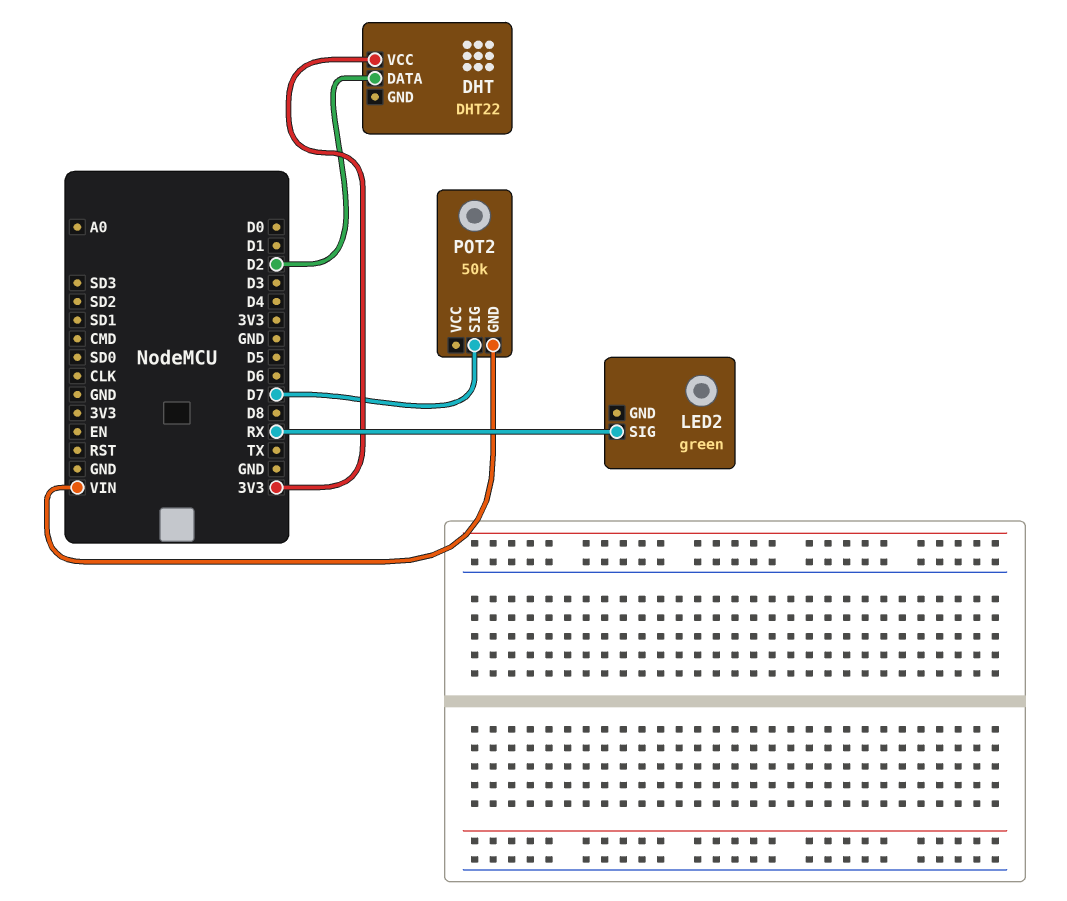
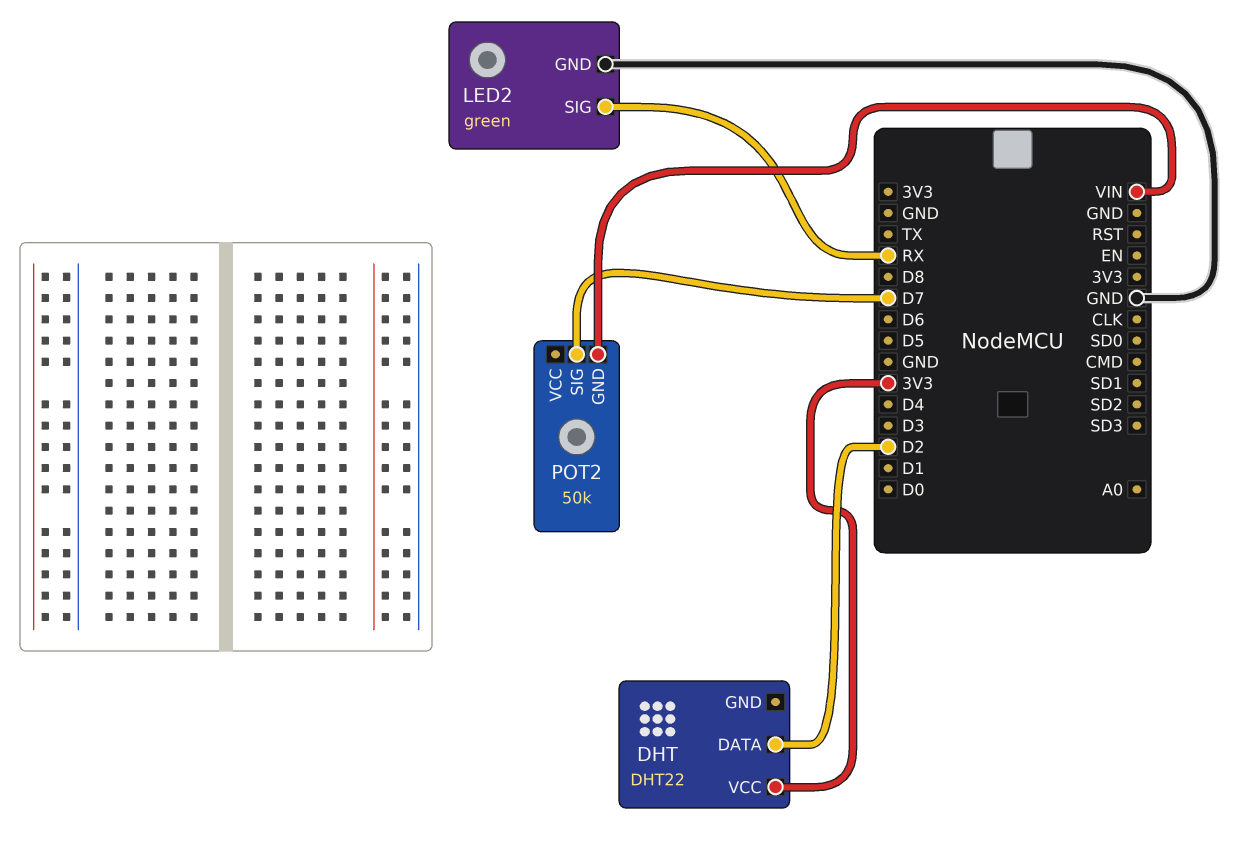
LED2 pin GND: none -> GND

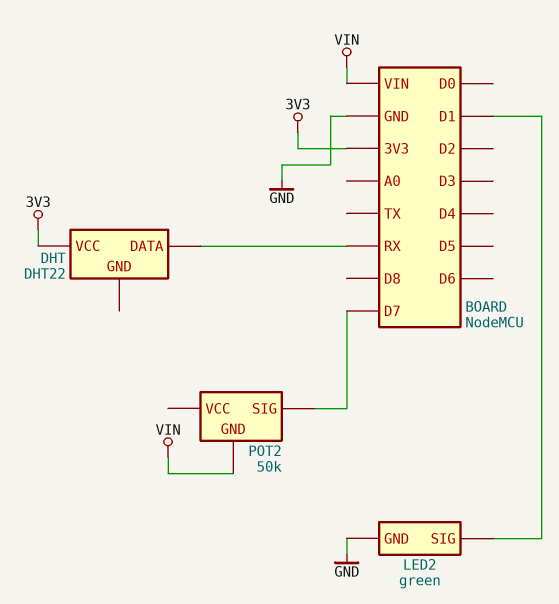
DHT pin DATA: D2 -> RX
LED2 pin SIG: RX -> D1

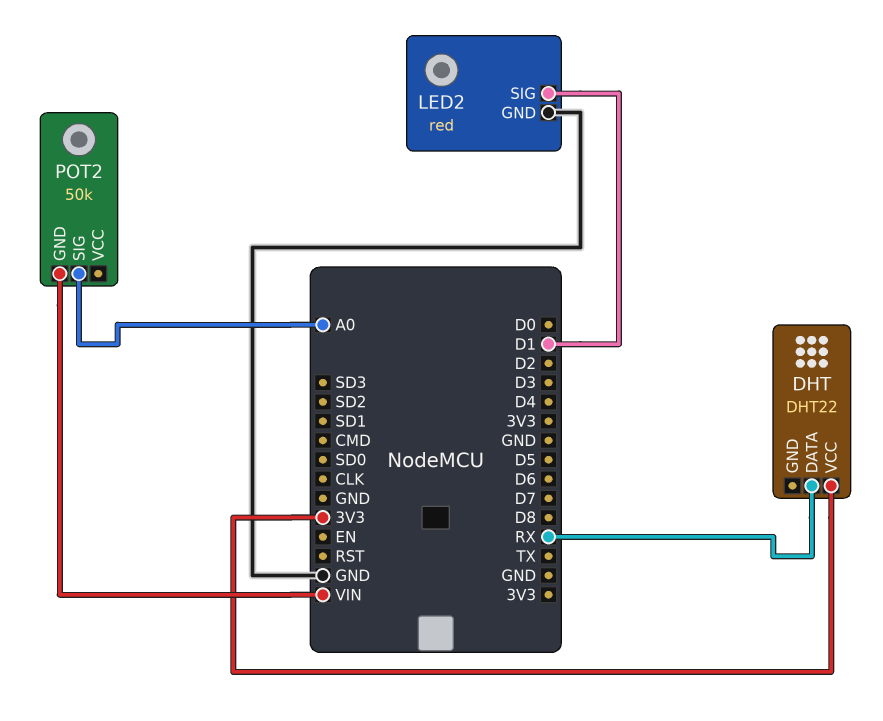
LED2: green -> red
POT2 pin SIG: D7 -> A0

